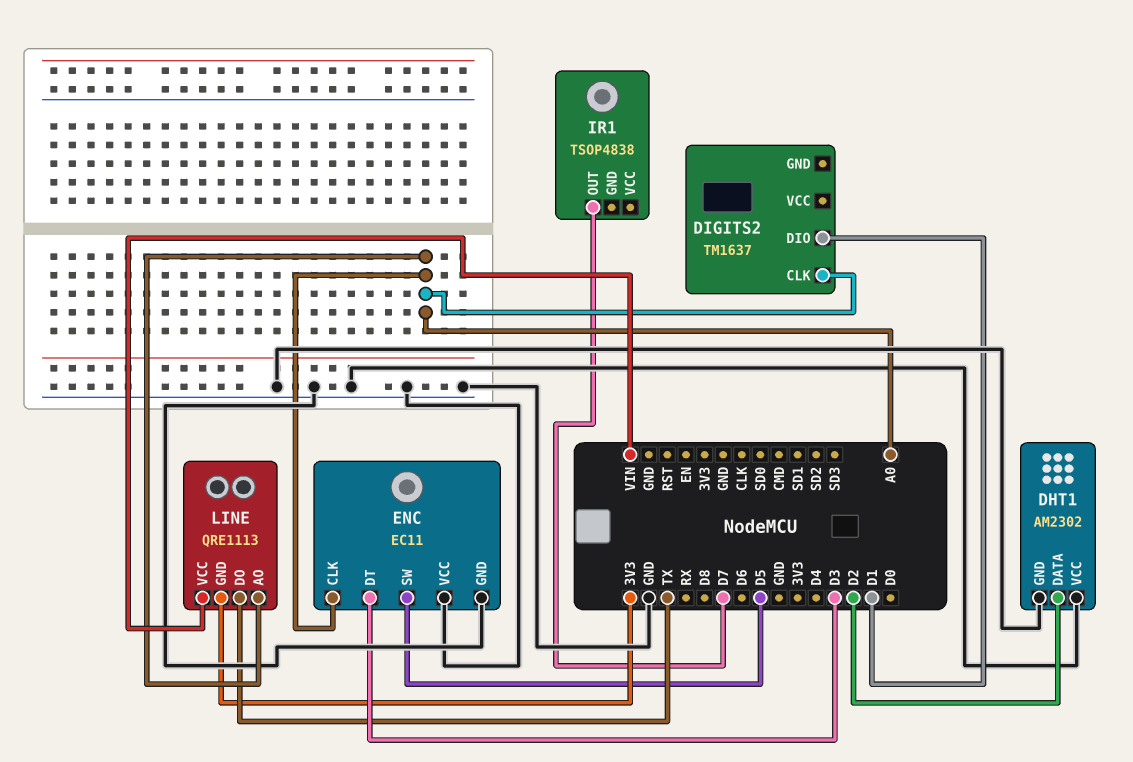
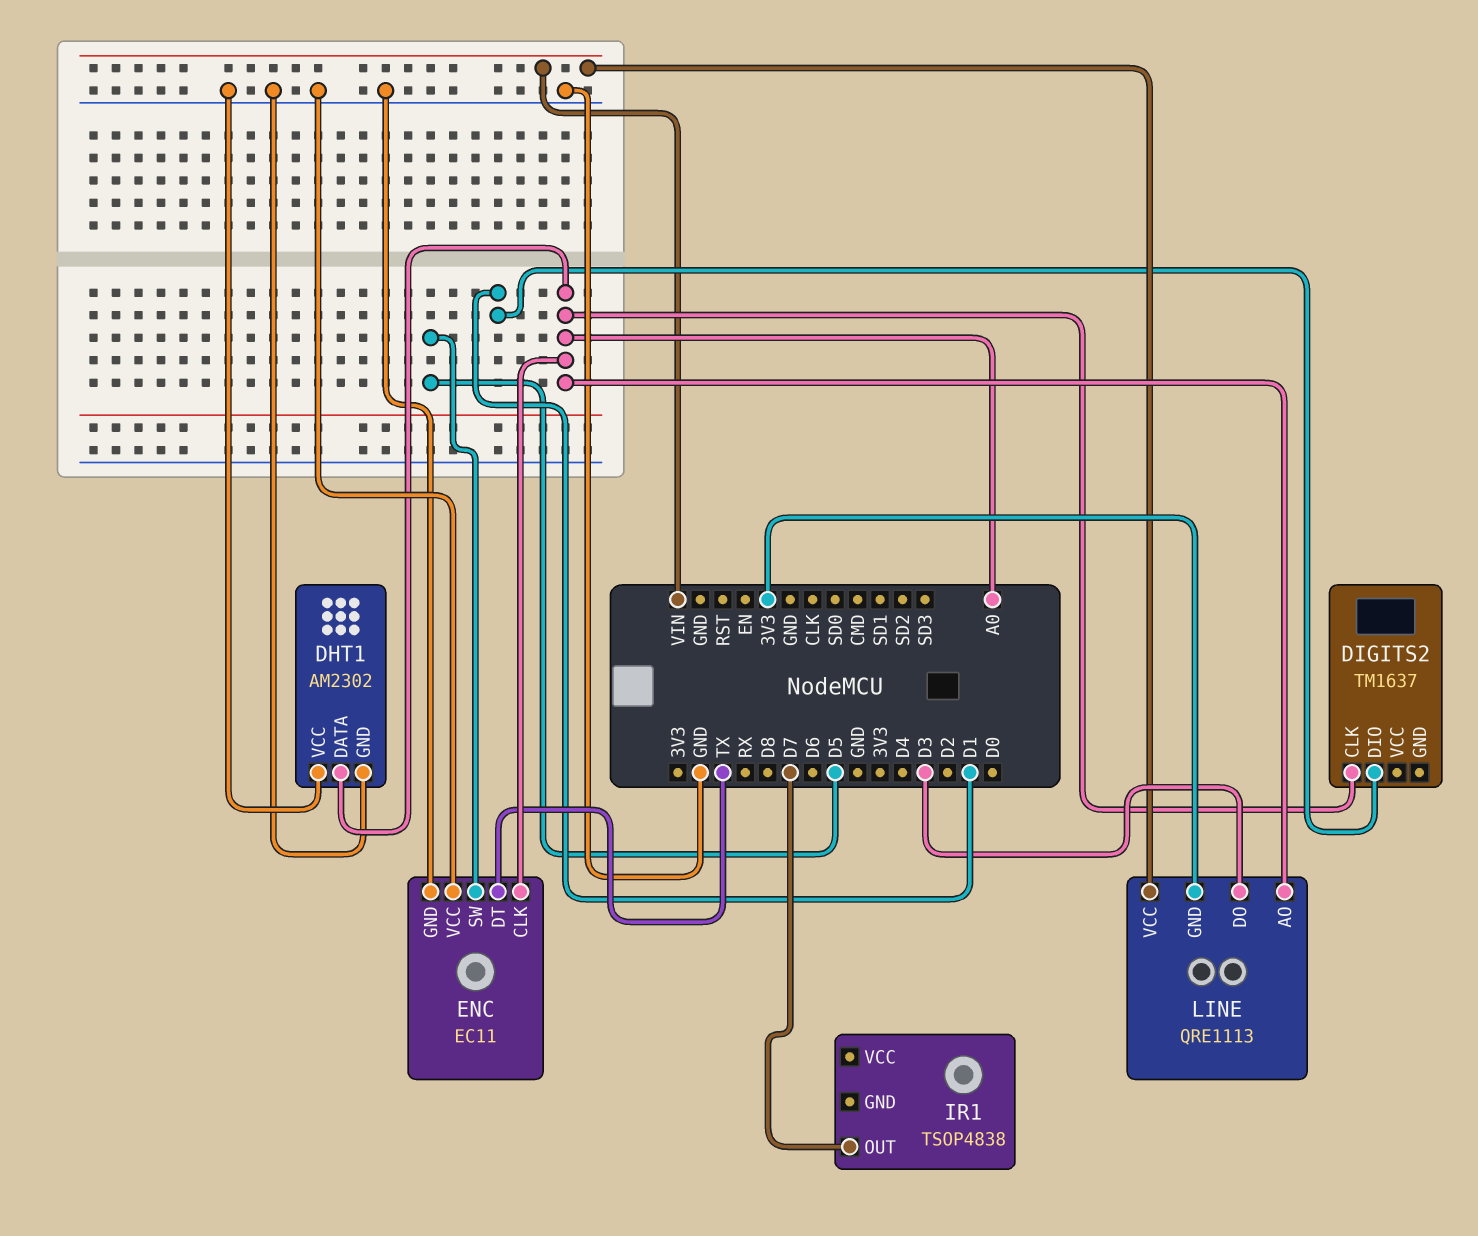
DHT1 pin DATA: D2 -> A0
ENC pin DT: D3 -> TX
LINE pin DO: TX -> D3

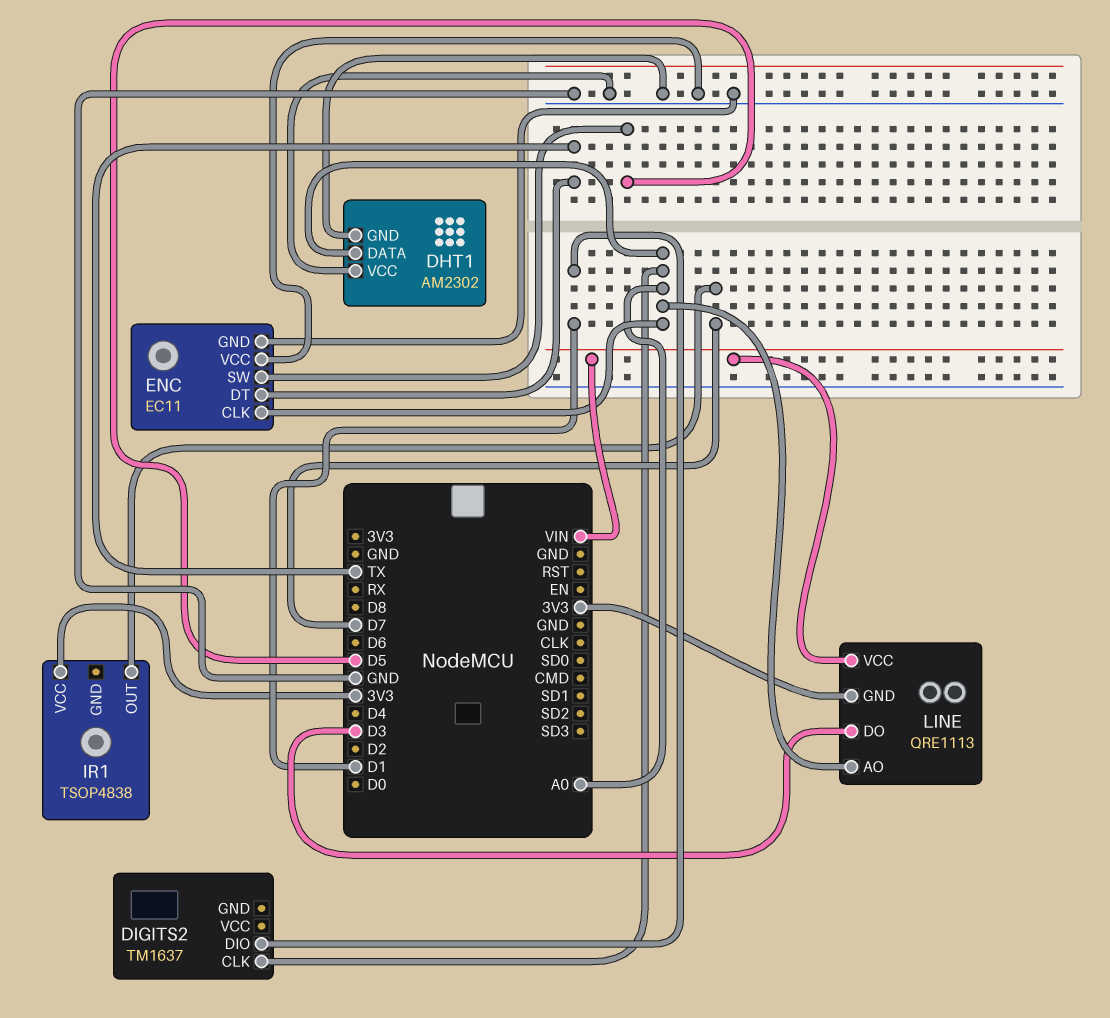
IR1 pin VCC: none -> 3V3

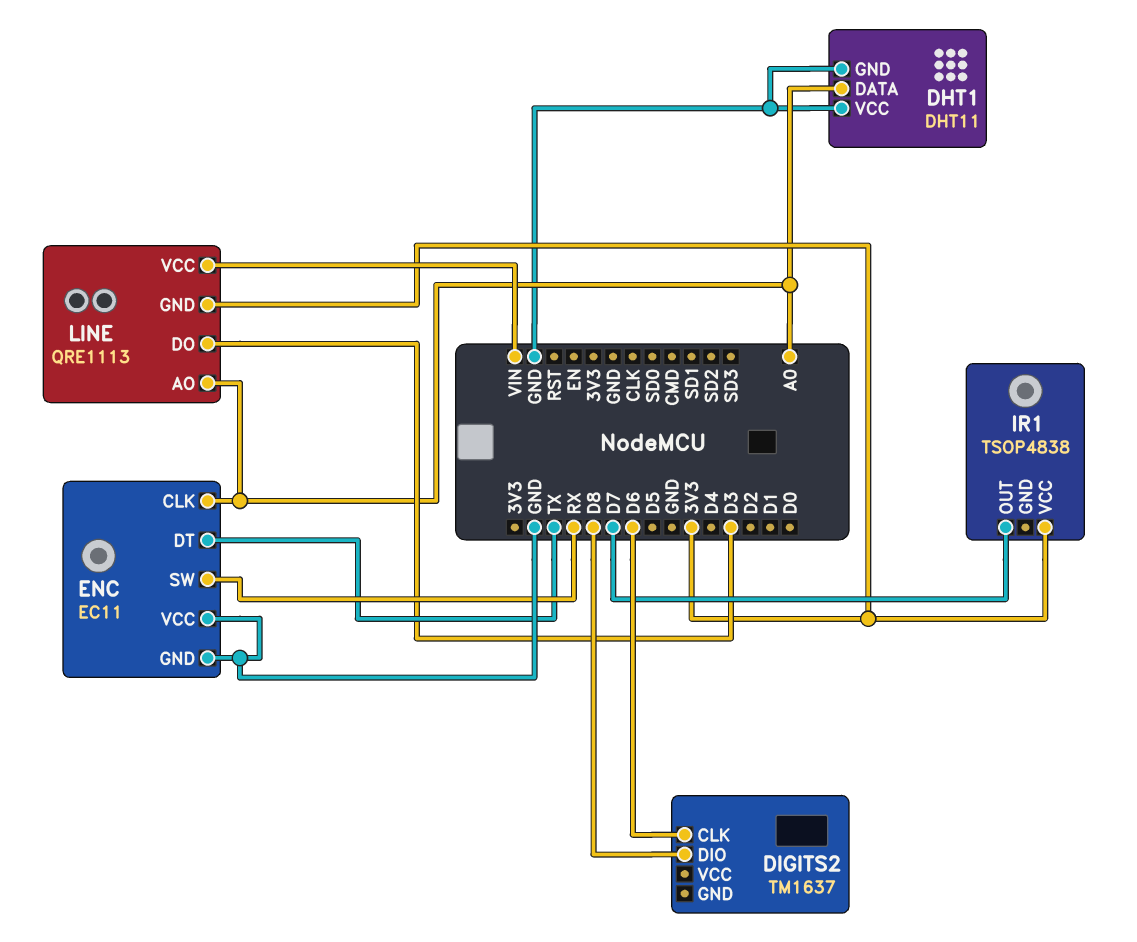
DHT1: AM2302 -> DHT11
DIGITS2 pin CLK: A0 -> D6
DIGITS2 pin DIO: D1 -> D8
ENC pin SW: D5 -> RX

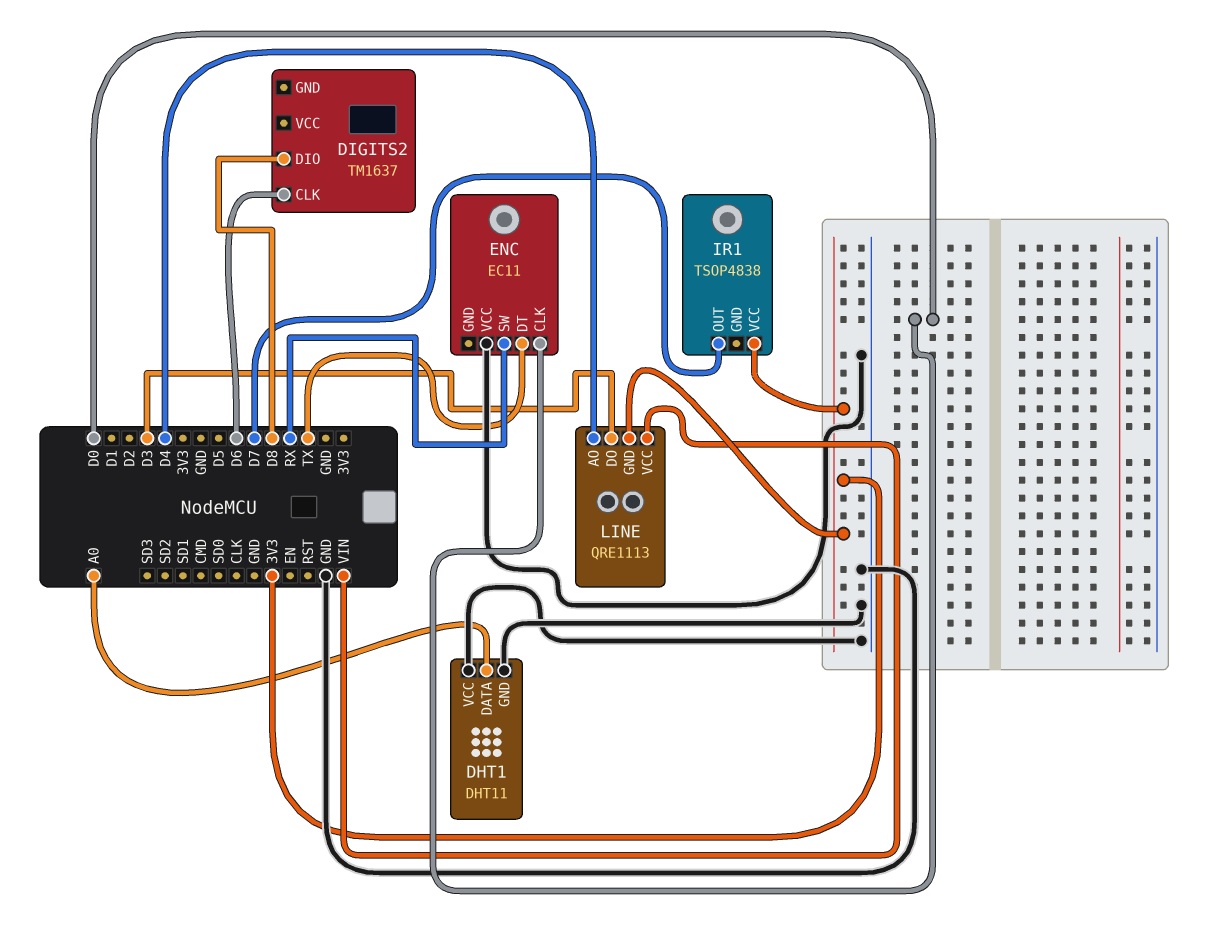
ENC pin CLK: A0 -> D0
ENC pin GND: GND -> none
LINE pin AO: A0 -> D4

